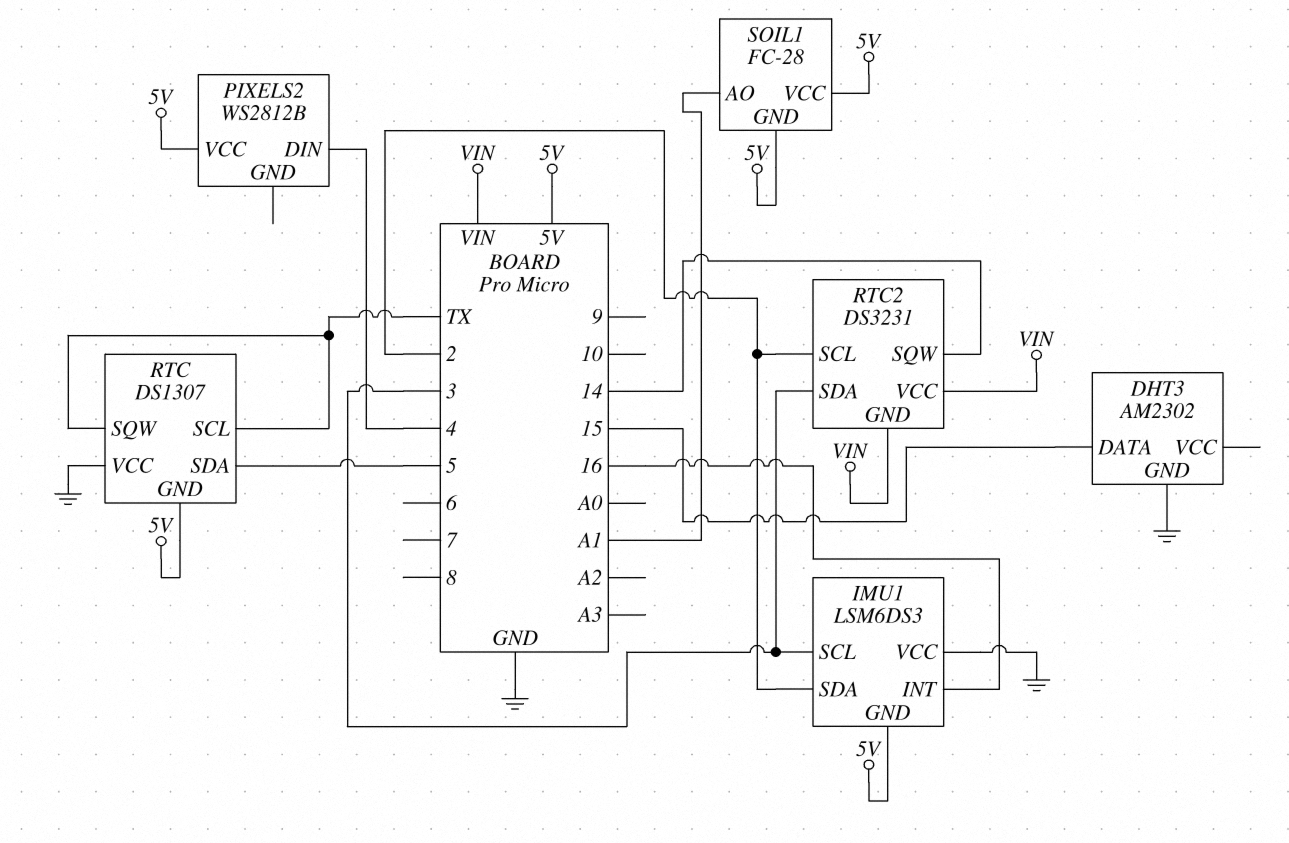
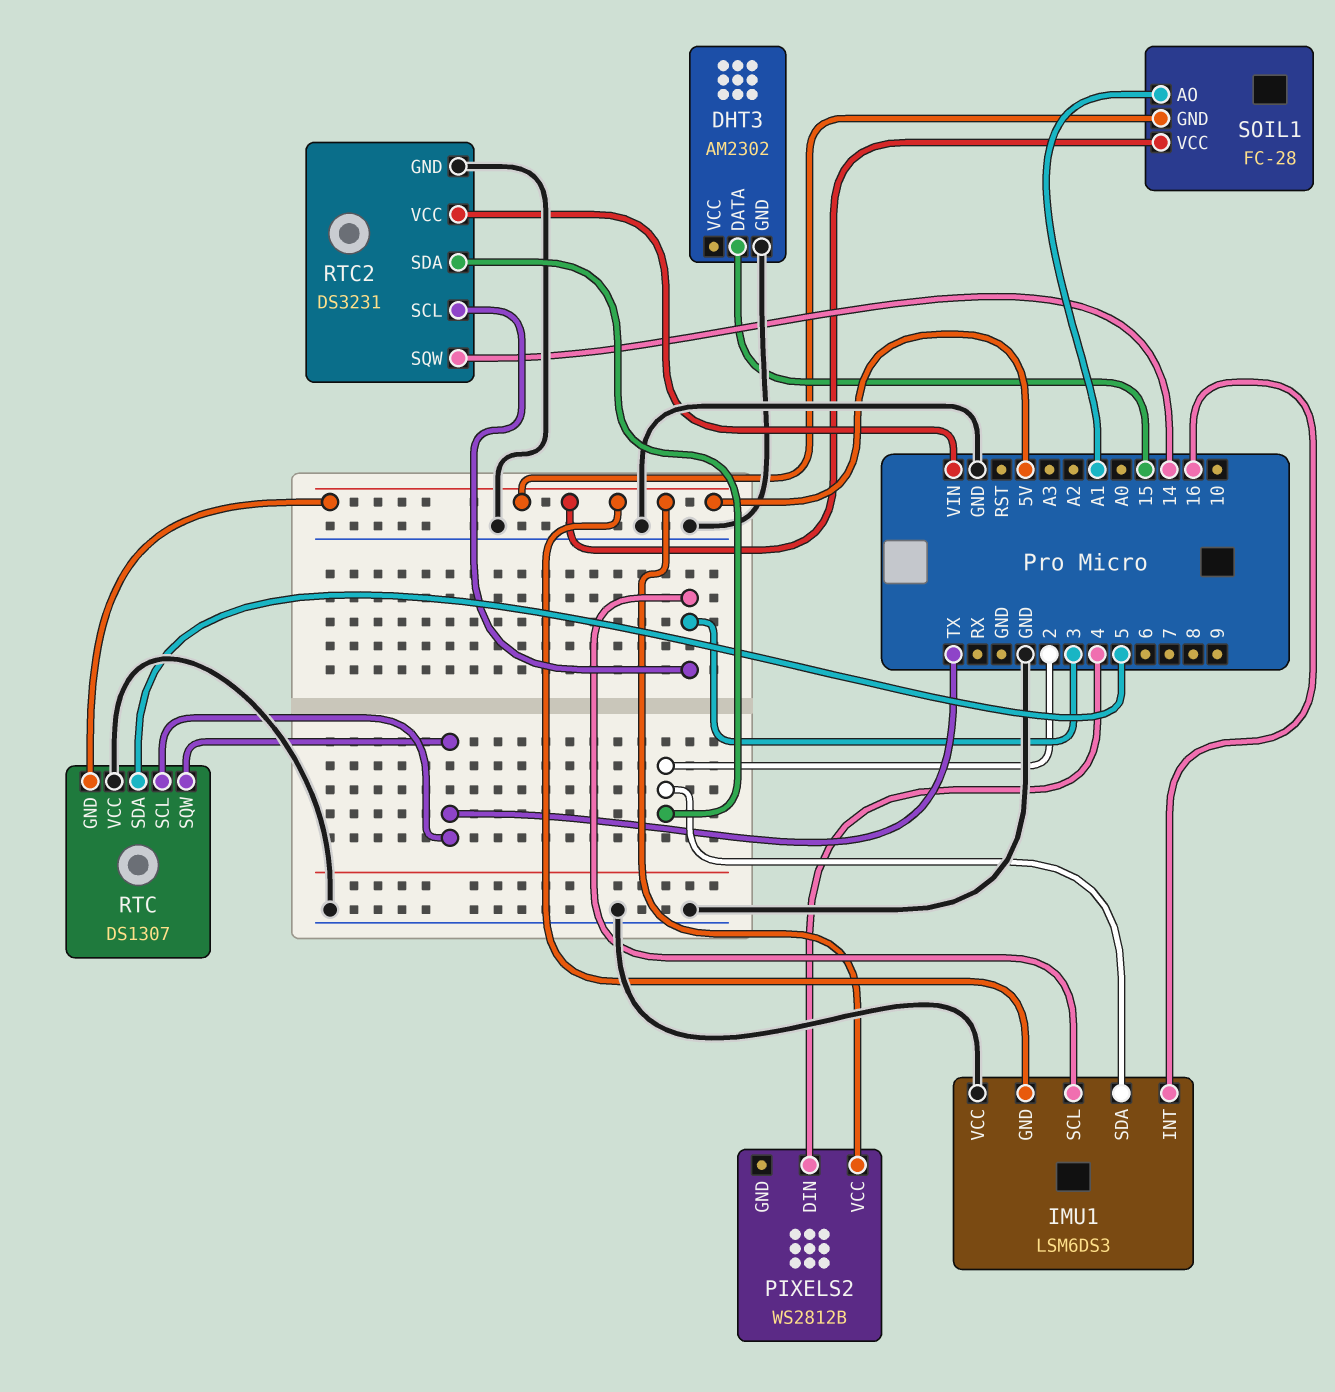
RTC2 pin GND: VIN -> GND
RTC2 pin SCL: 2 -> 3
RTC2 pin SDA: 3 -> 2

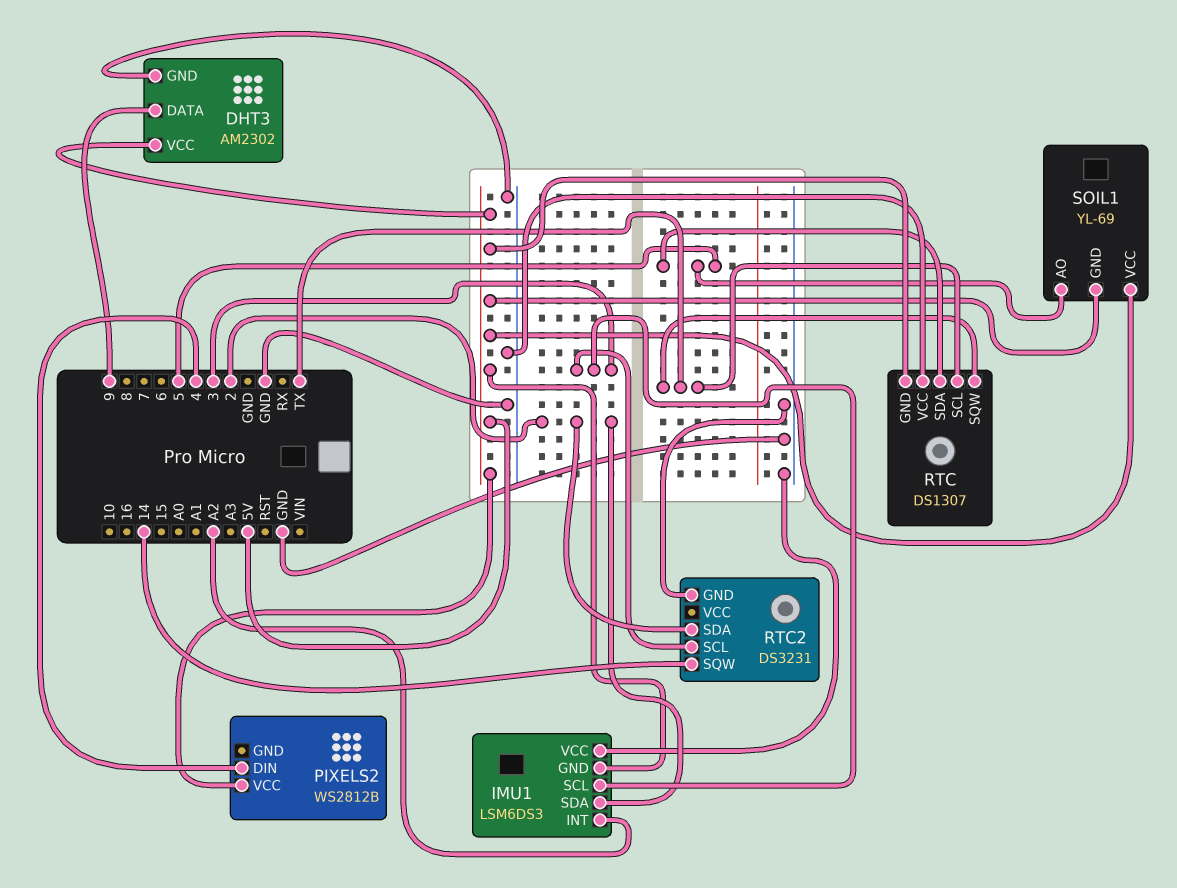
DHT3 pin DATA: 15 -> 9
DHT3 pin VCC: none -> 5V
IMU1 pin INT: 16 -> A2
RTC2 pin VCC: VIN -> none
SOIL1: FC-28 -> YL-69
SOIL1 pin AO: A1 -> 5

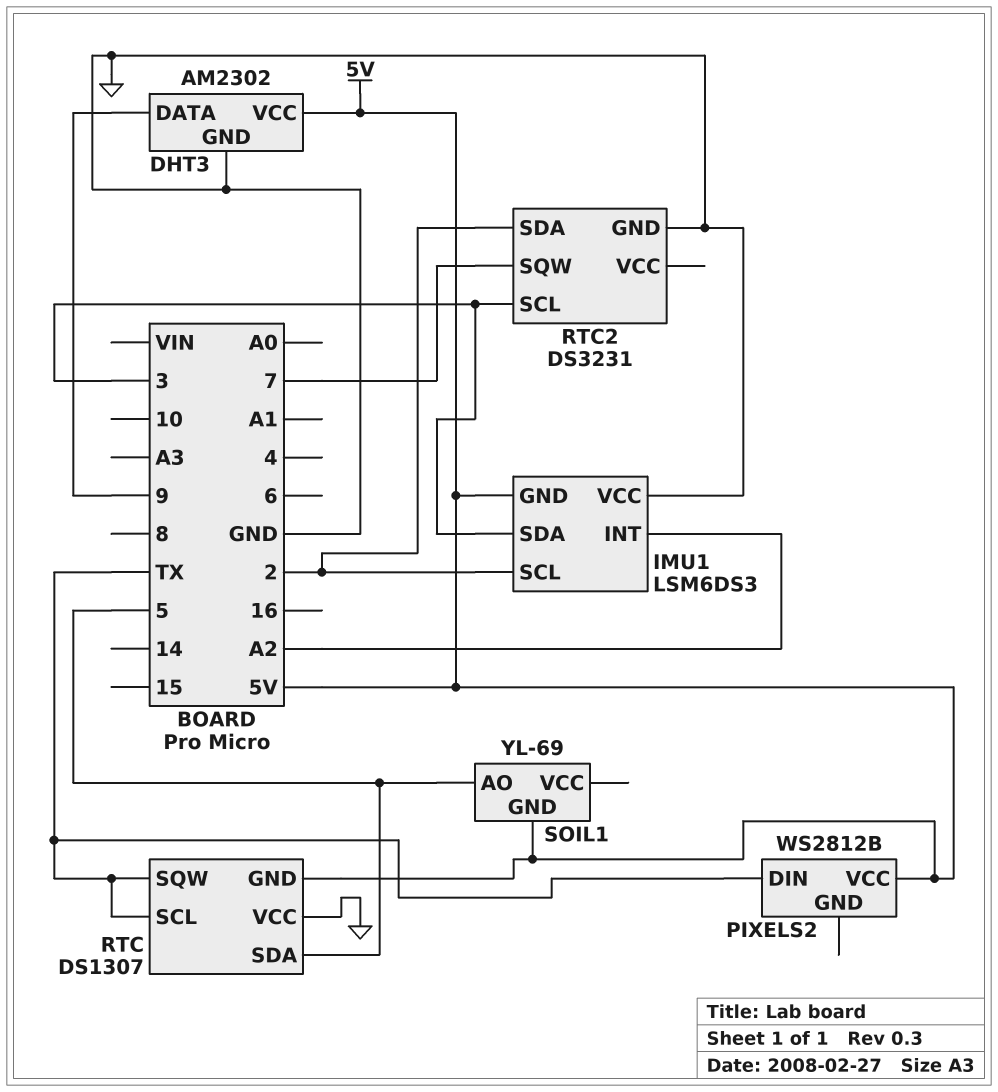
IMU1 pin SCL: 3 -> 2
IMU1 pin SDA: 2 -> 3
PIXELS2 pin DIN: 4 -> TX
RTC2 pin SQW: 14 -> 7
SOIL1 pin VCC: 5V -> none

